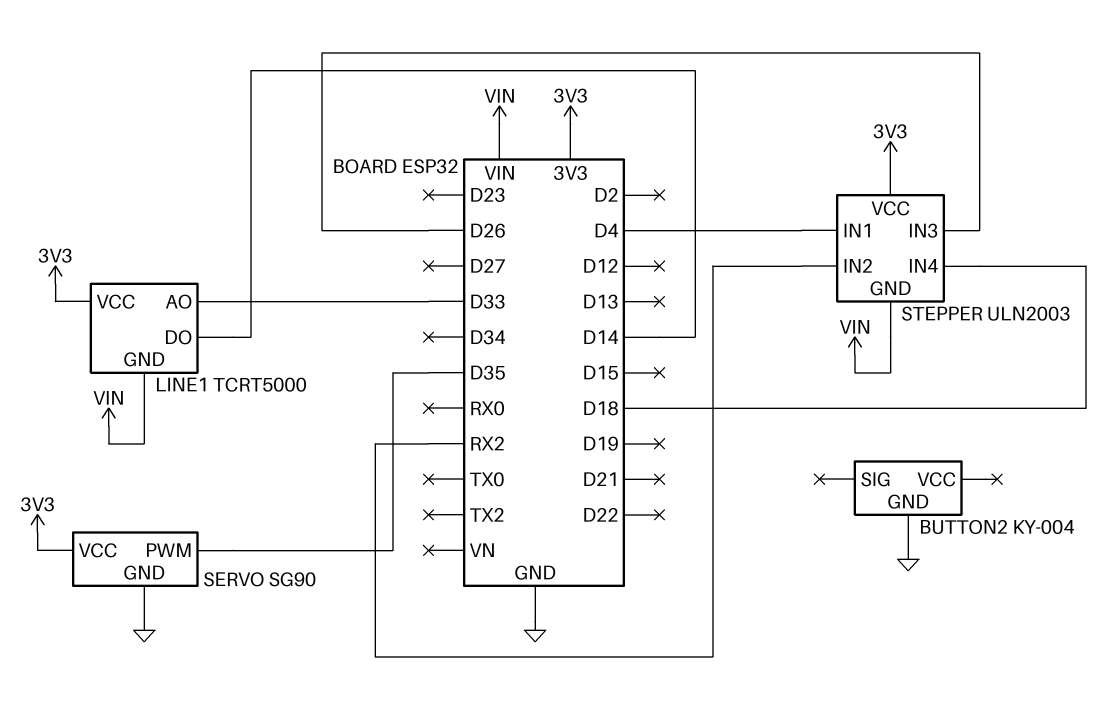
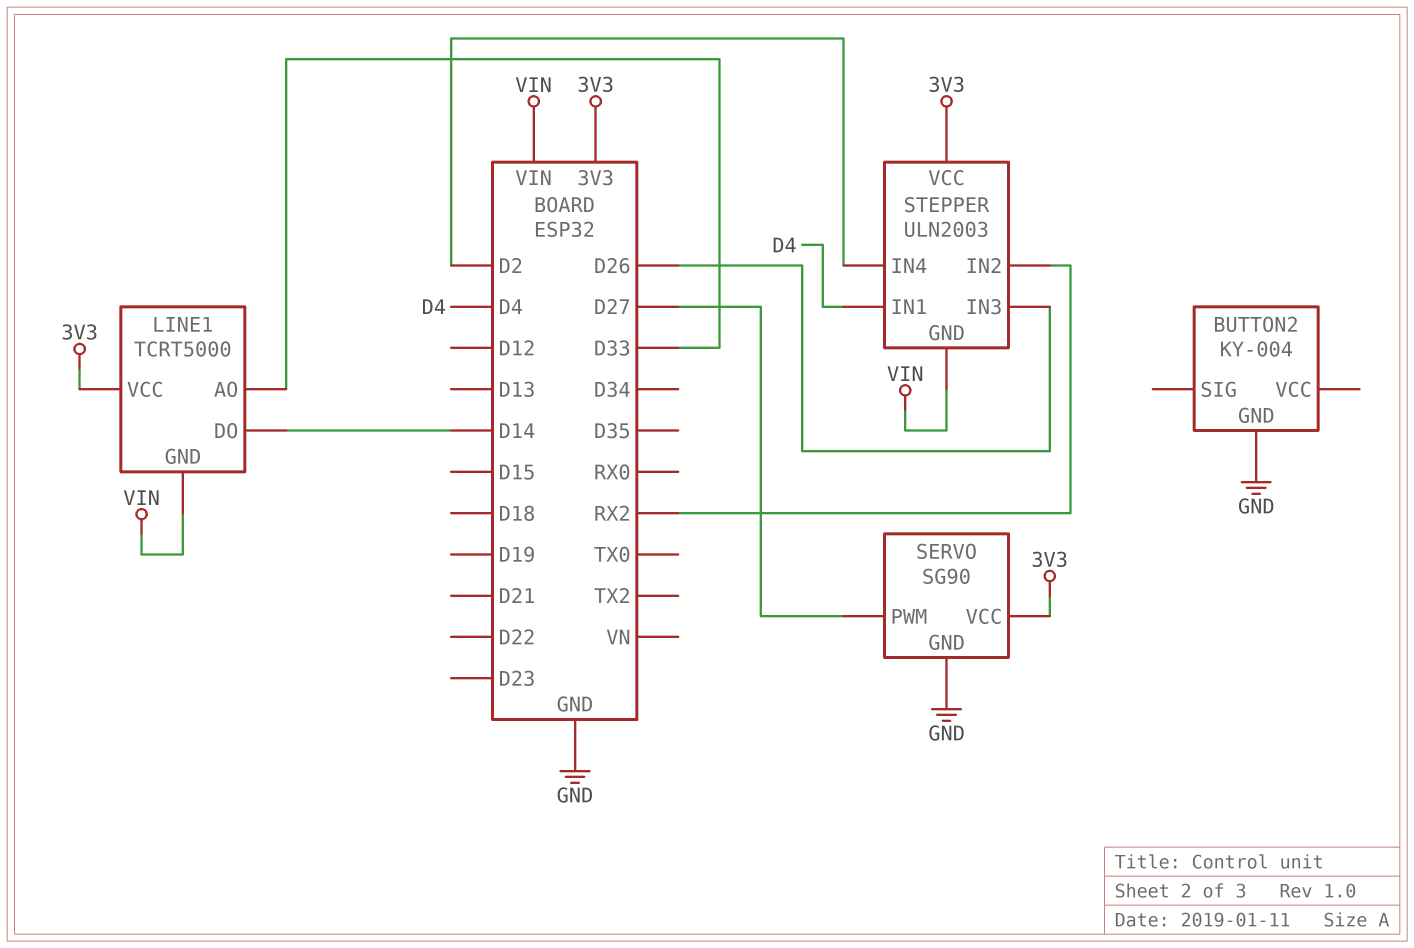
SERVO pin PWM: D35 -> D27
STEPPER pin IN4: D18 -> D2

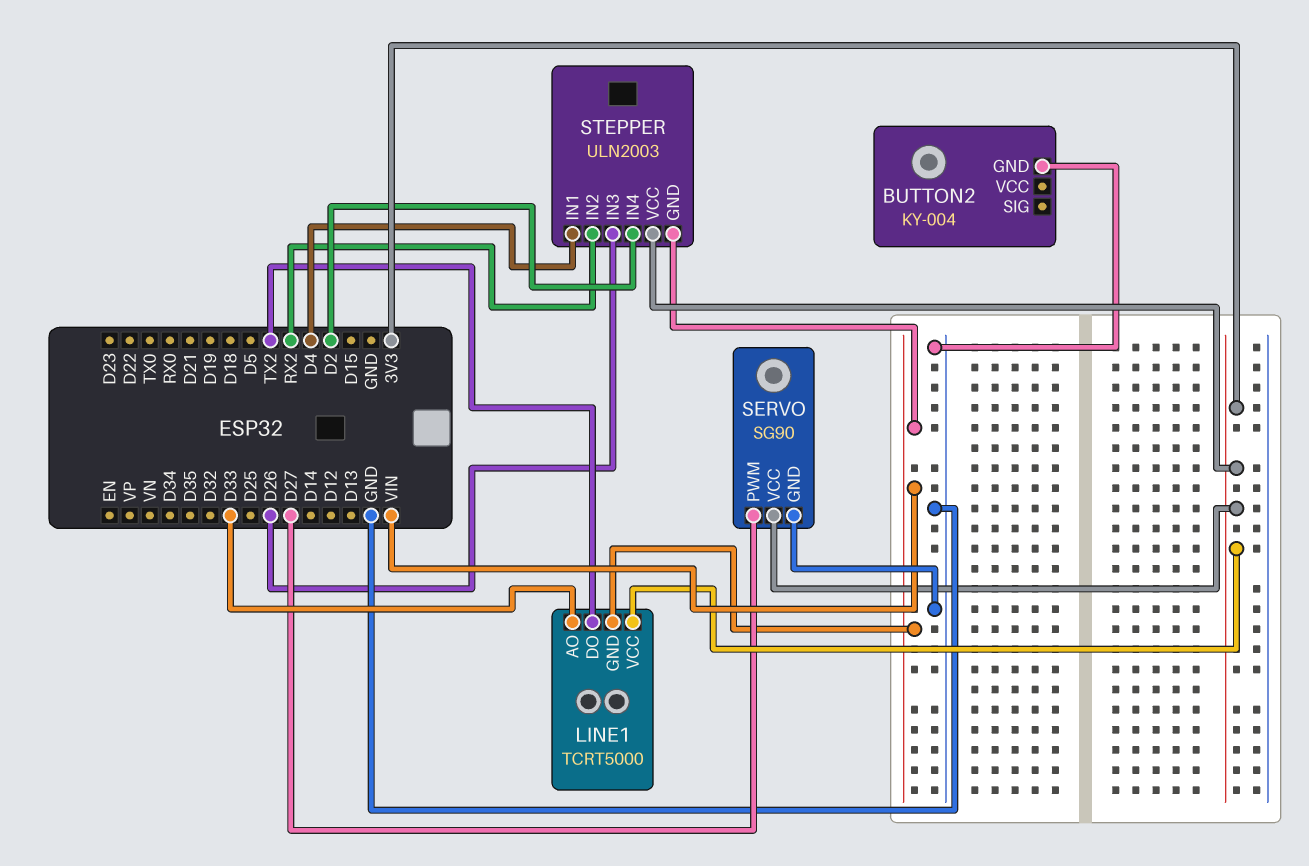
LINE1 pin DO: D14 -> TX2

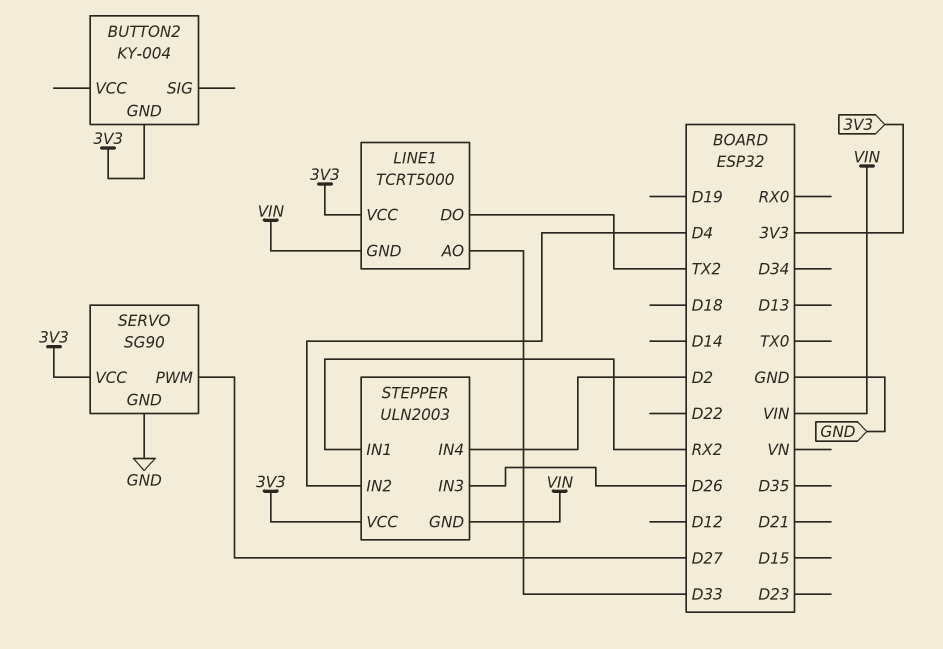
BUTTON2 pin GND: GND -> 3V3
STEPPER pin IN1: D4 -> RX2
STEPPER pin IN2: RX2 -> D4

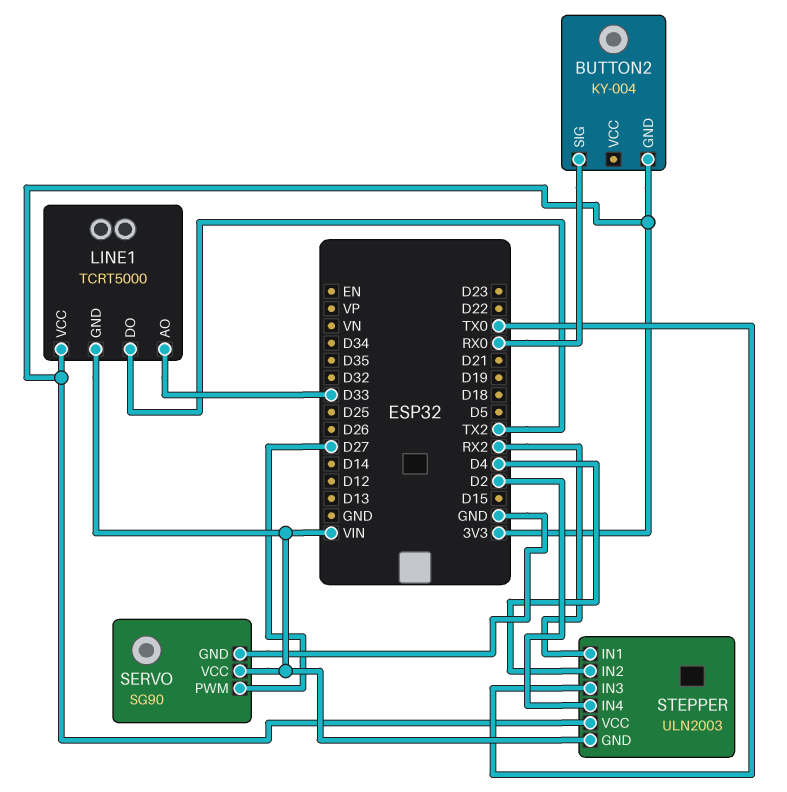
BUTTON2 pin SIG: none -> RX0
SERVO pin VCC: 3V3 -> VIN
STEPPER pin IN3: D26 -> TX0

